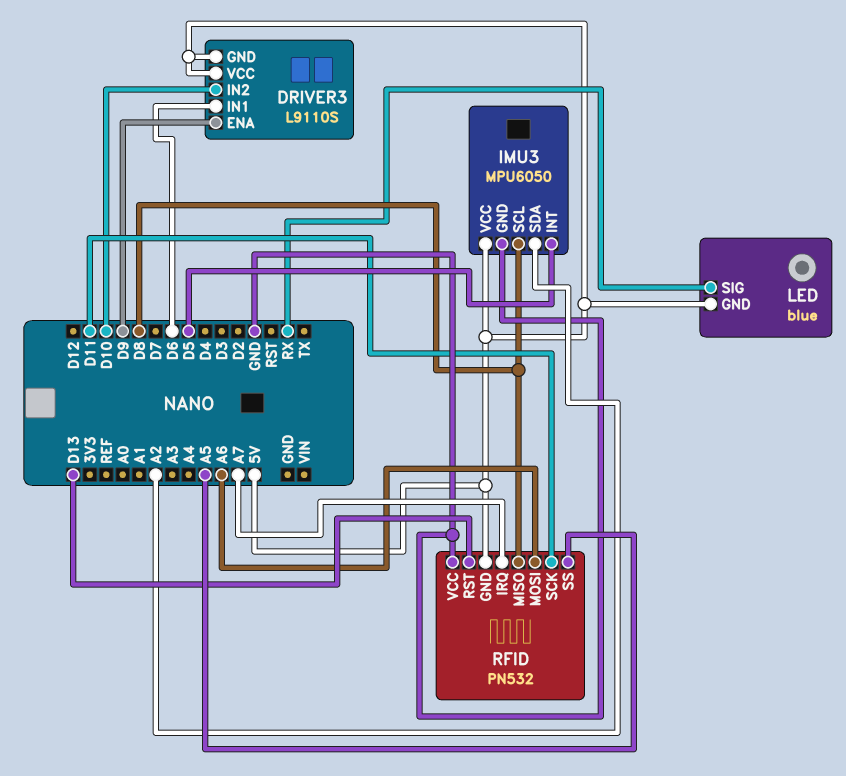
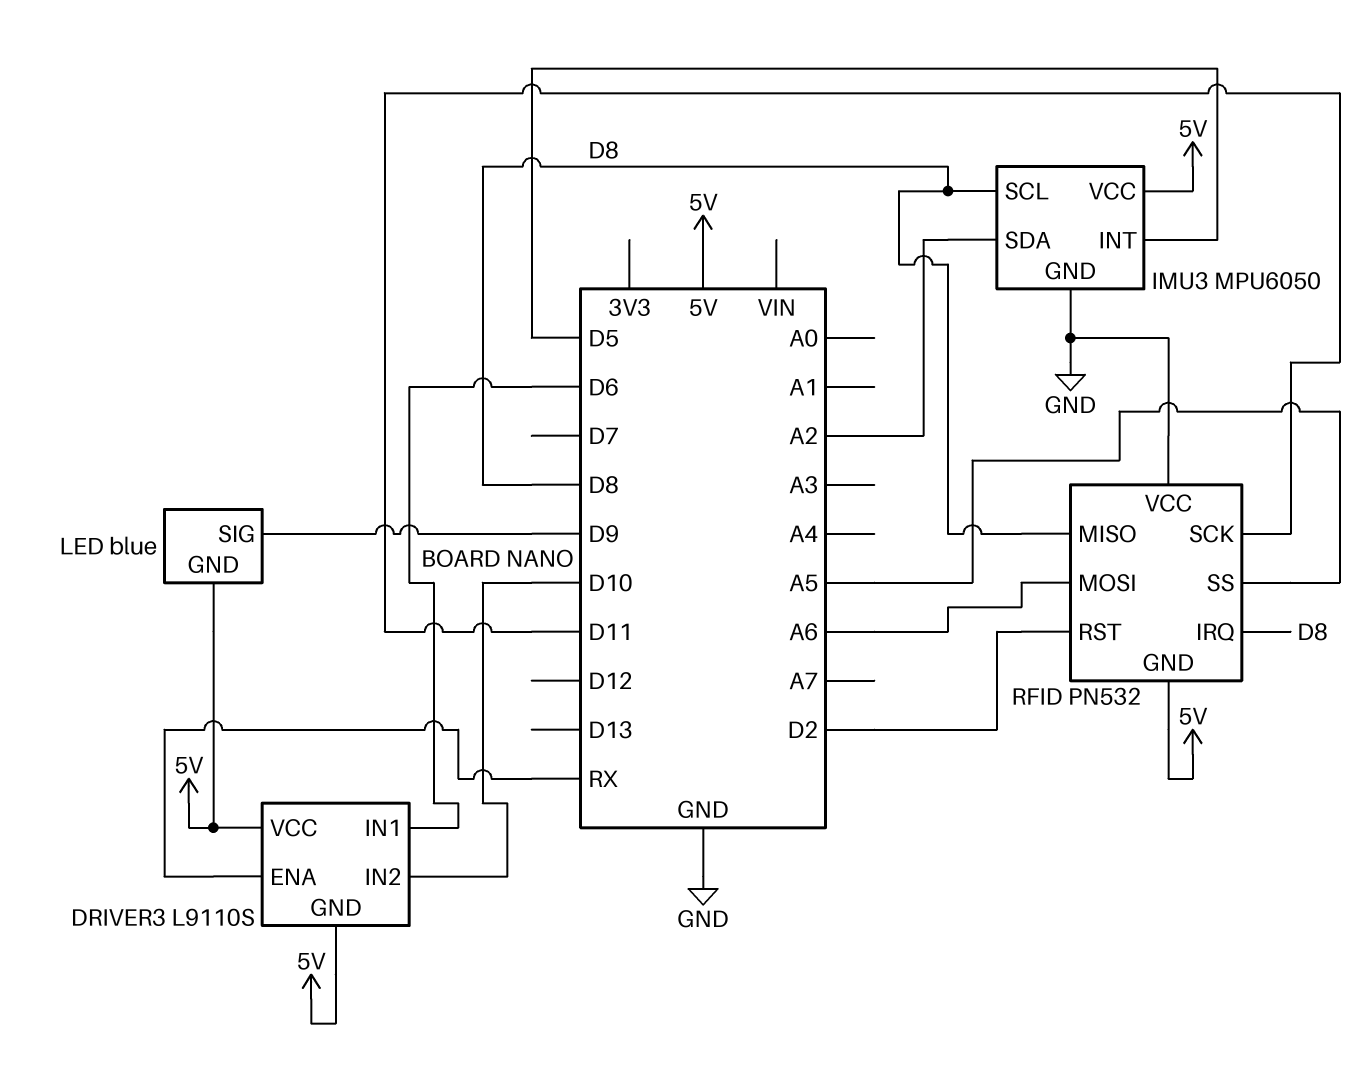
DRIVER3 pin ENA: D9 -> RX
LED pin SIG: RX -> D9
RFID pin IRQ: A7 -> D8
RFID pin RST: D13 -> D2

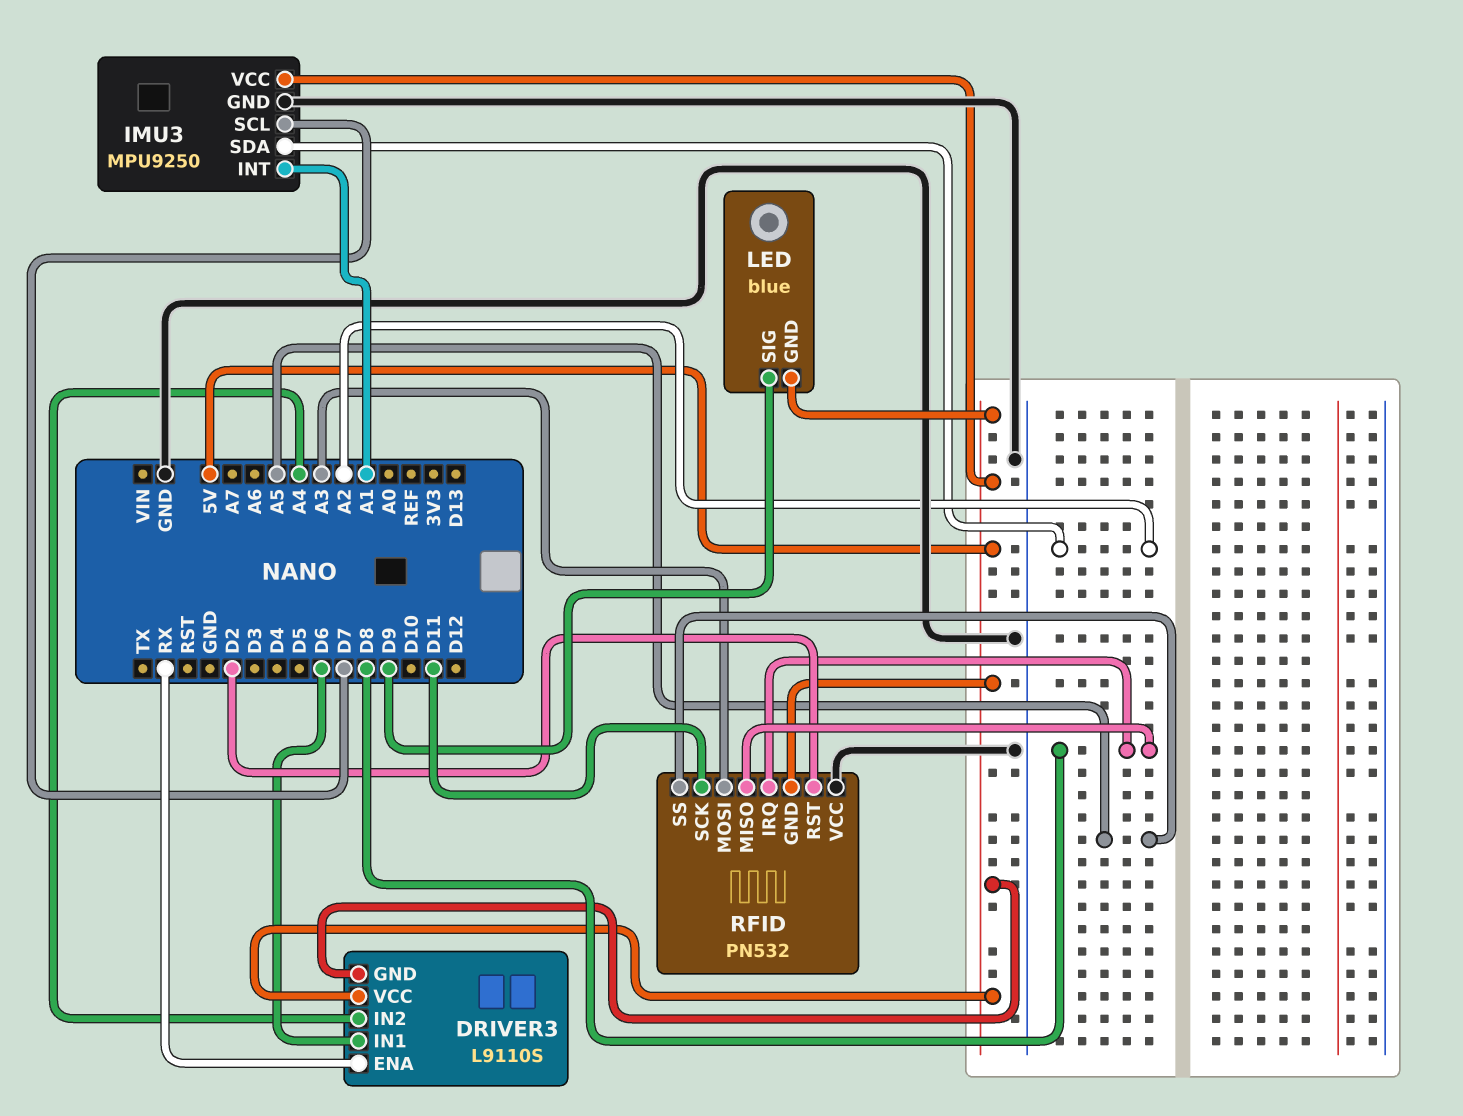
DRIVER3 pin IN2: D10 -> A4
IMU3: MPU6050 -> MPU9250
IMU3 pin INT: D5 -> A1
IMU3 pin SCL: D8 -> D7
RFID pin MOSI: A6 -> A3

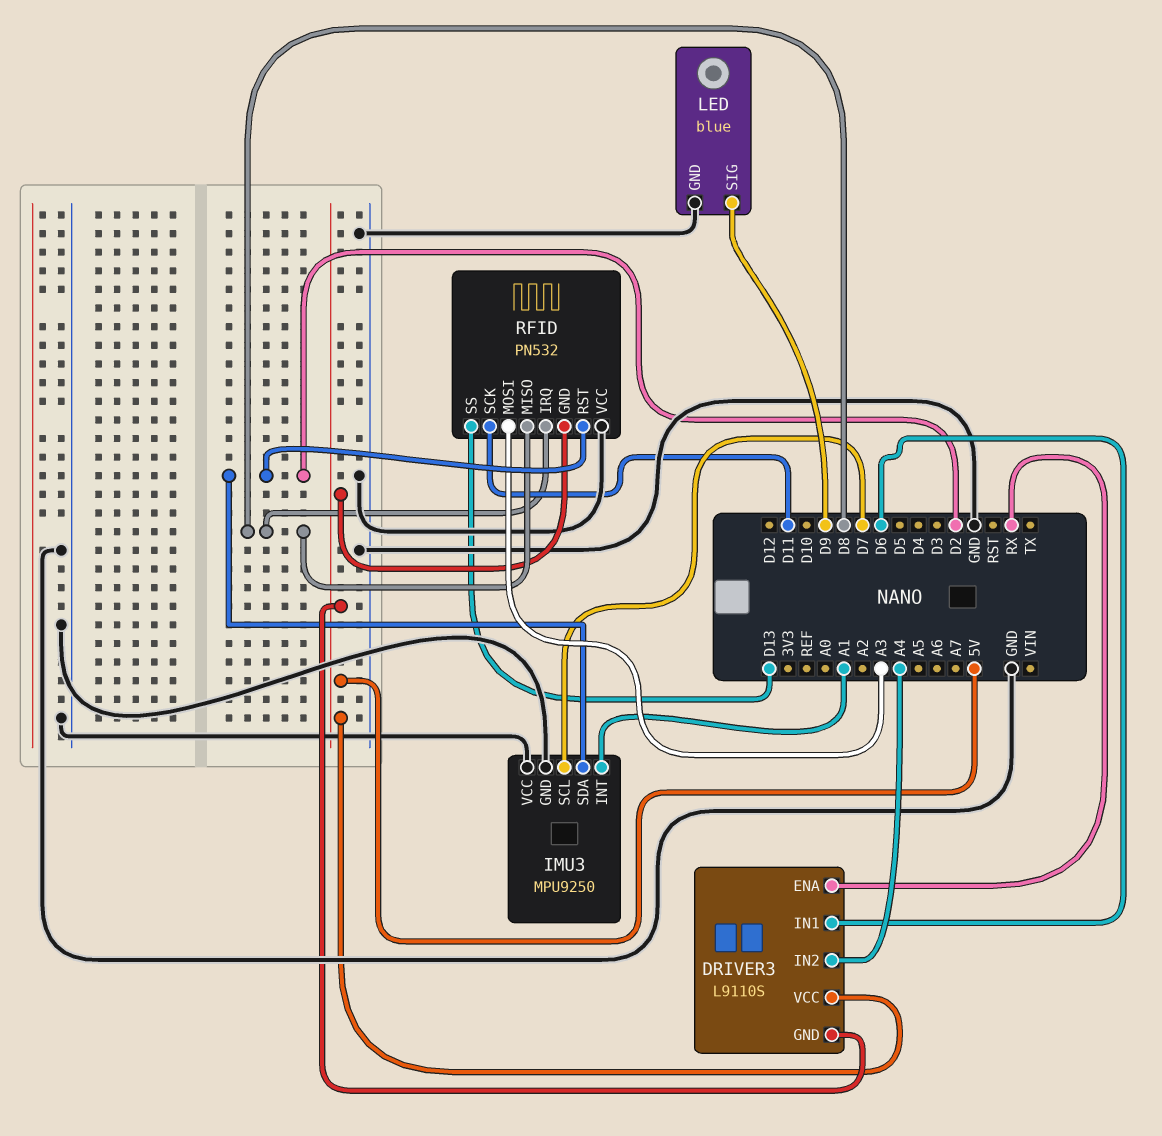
IMU3 pin SDA: A2 -> D2
IMU3 pin VCC: 5V -> GND
LED pin GND: 5V -> GND
RFID pin SS: A5 -> D13

